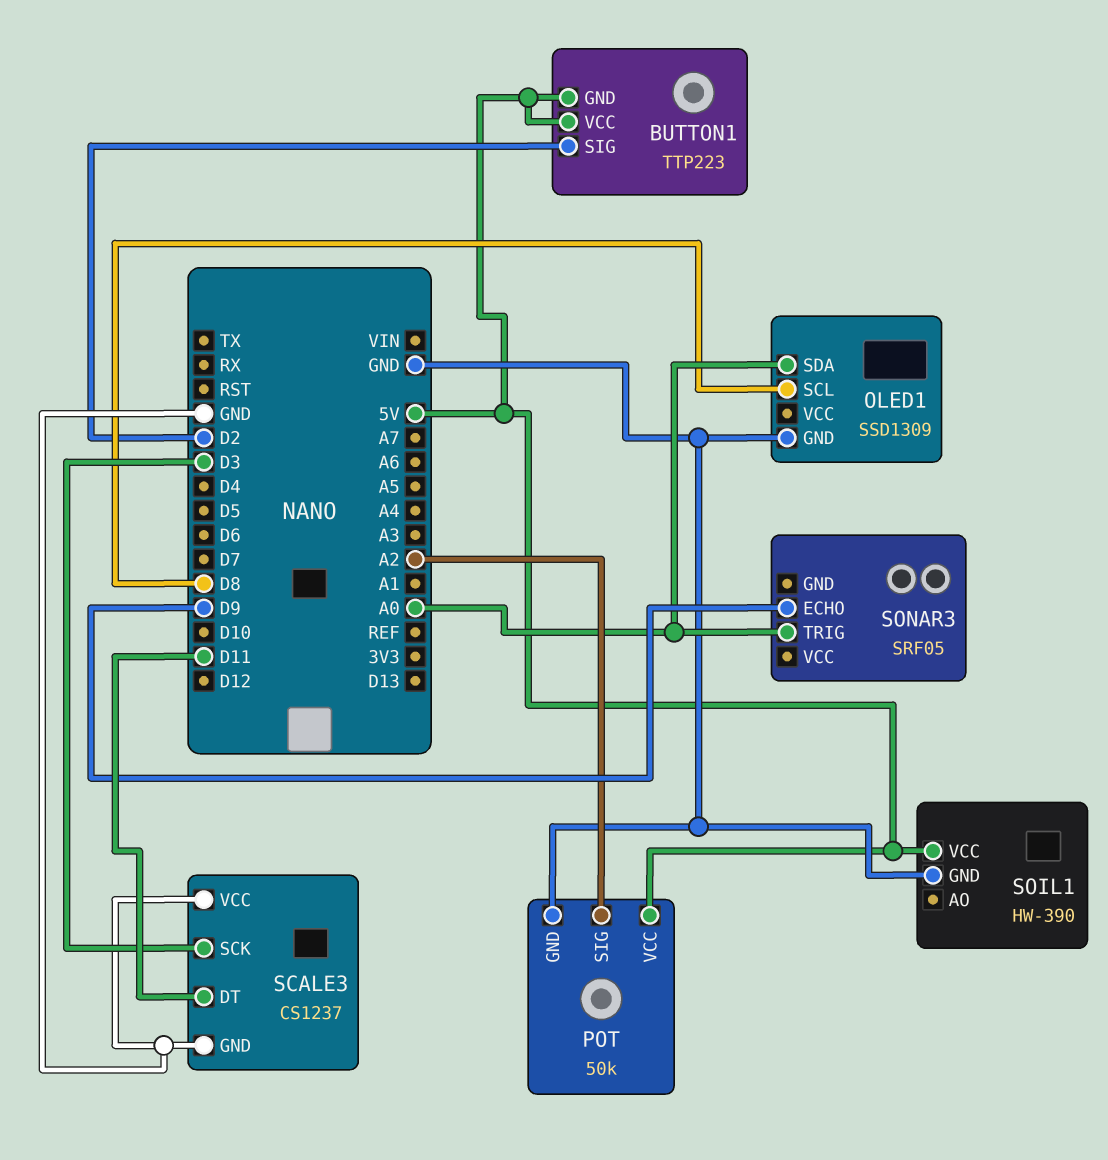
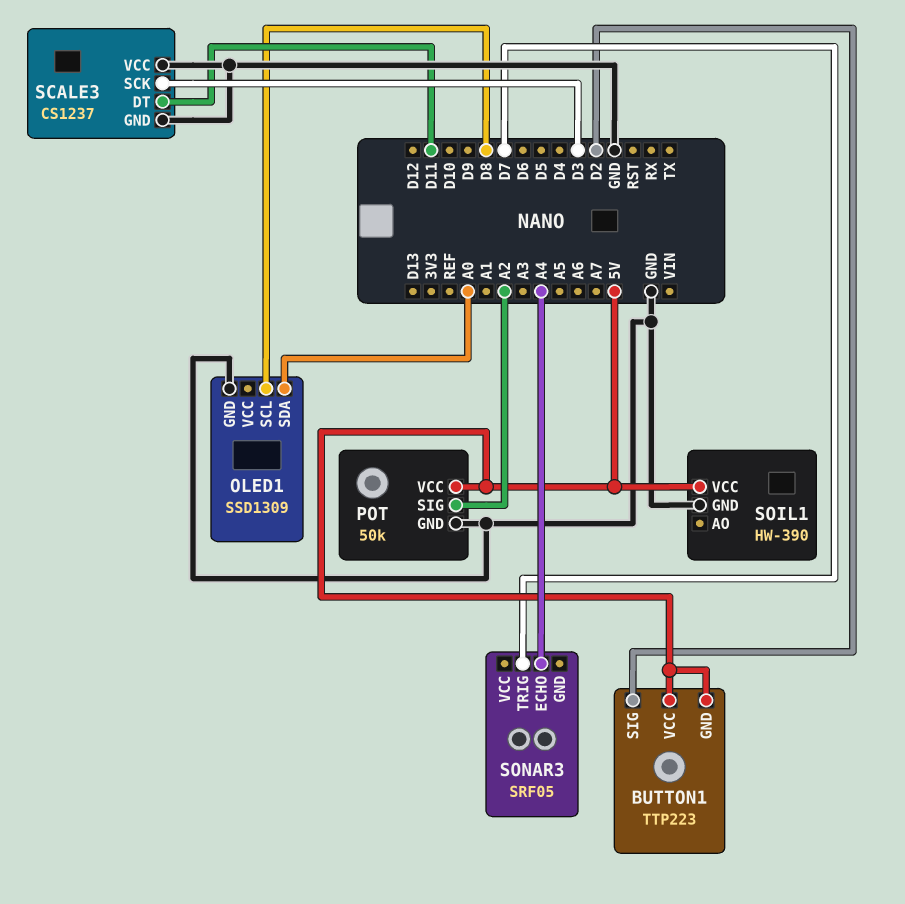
SONAR3 pin ECHO: D9 -> A4
SONAR3 pin TRIG: A0 -> D7

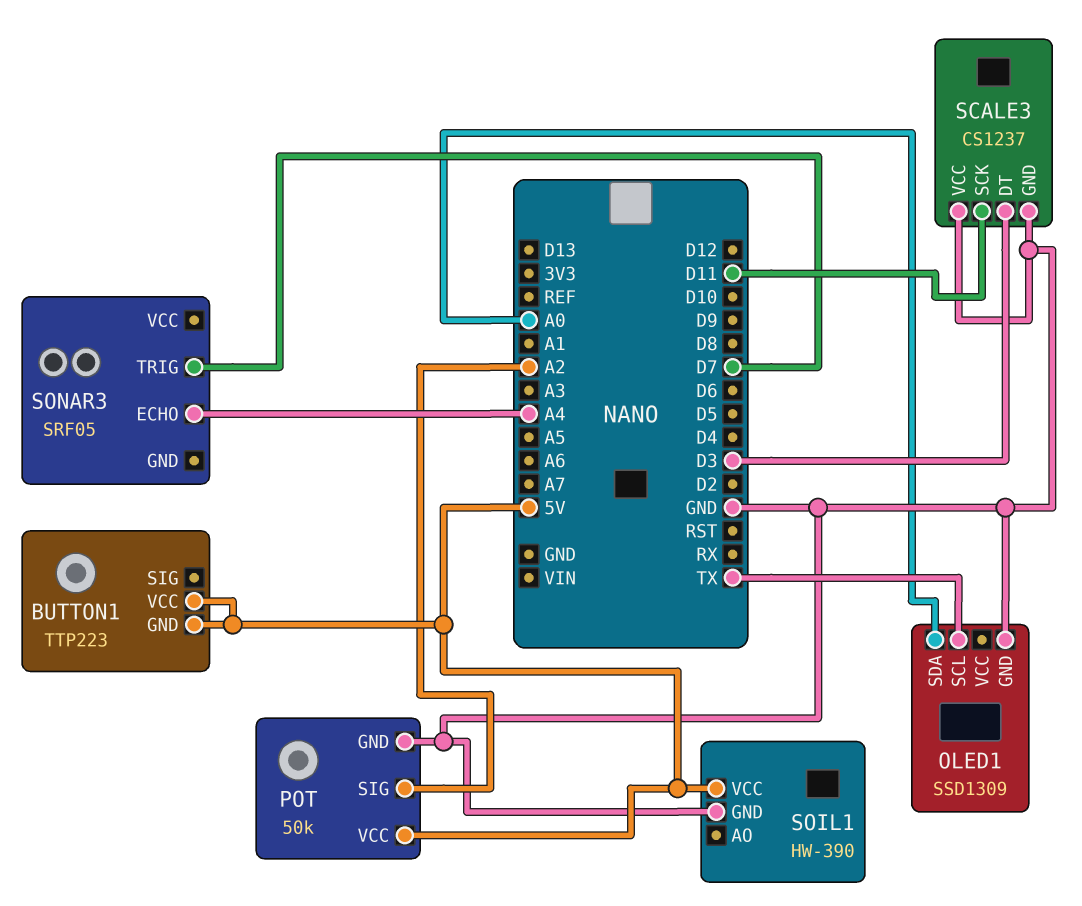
BUTTON1 pin SIG: D2 -> none
OLED1 pin SCL: D8 -> TX
SCALE3 pin DT: D11 -> D3
SCALE3 pin SCK: D3 -> D11

